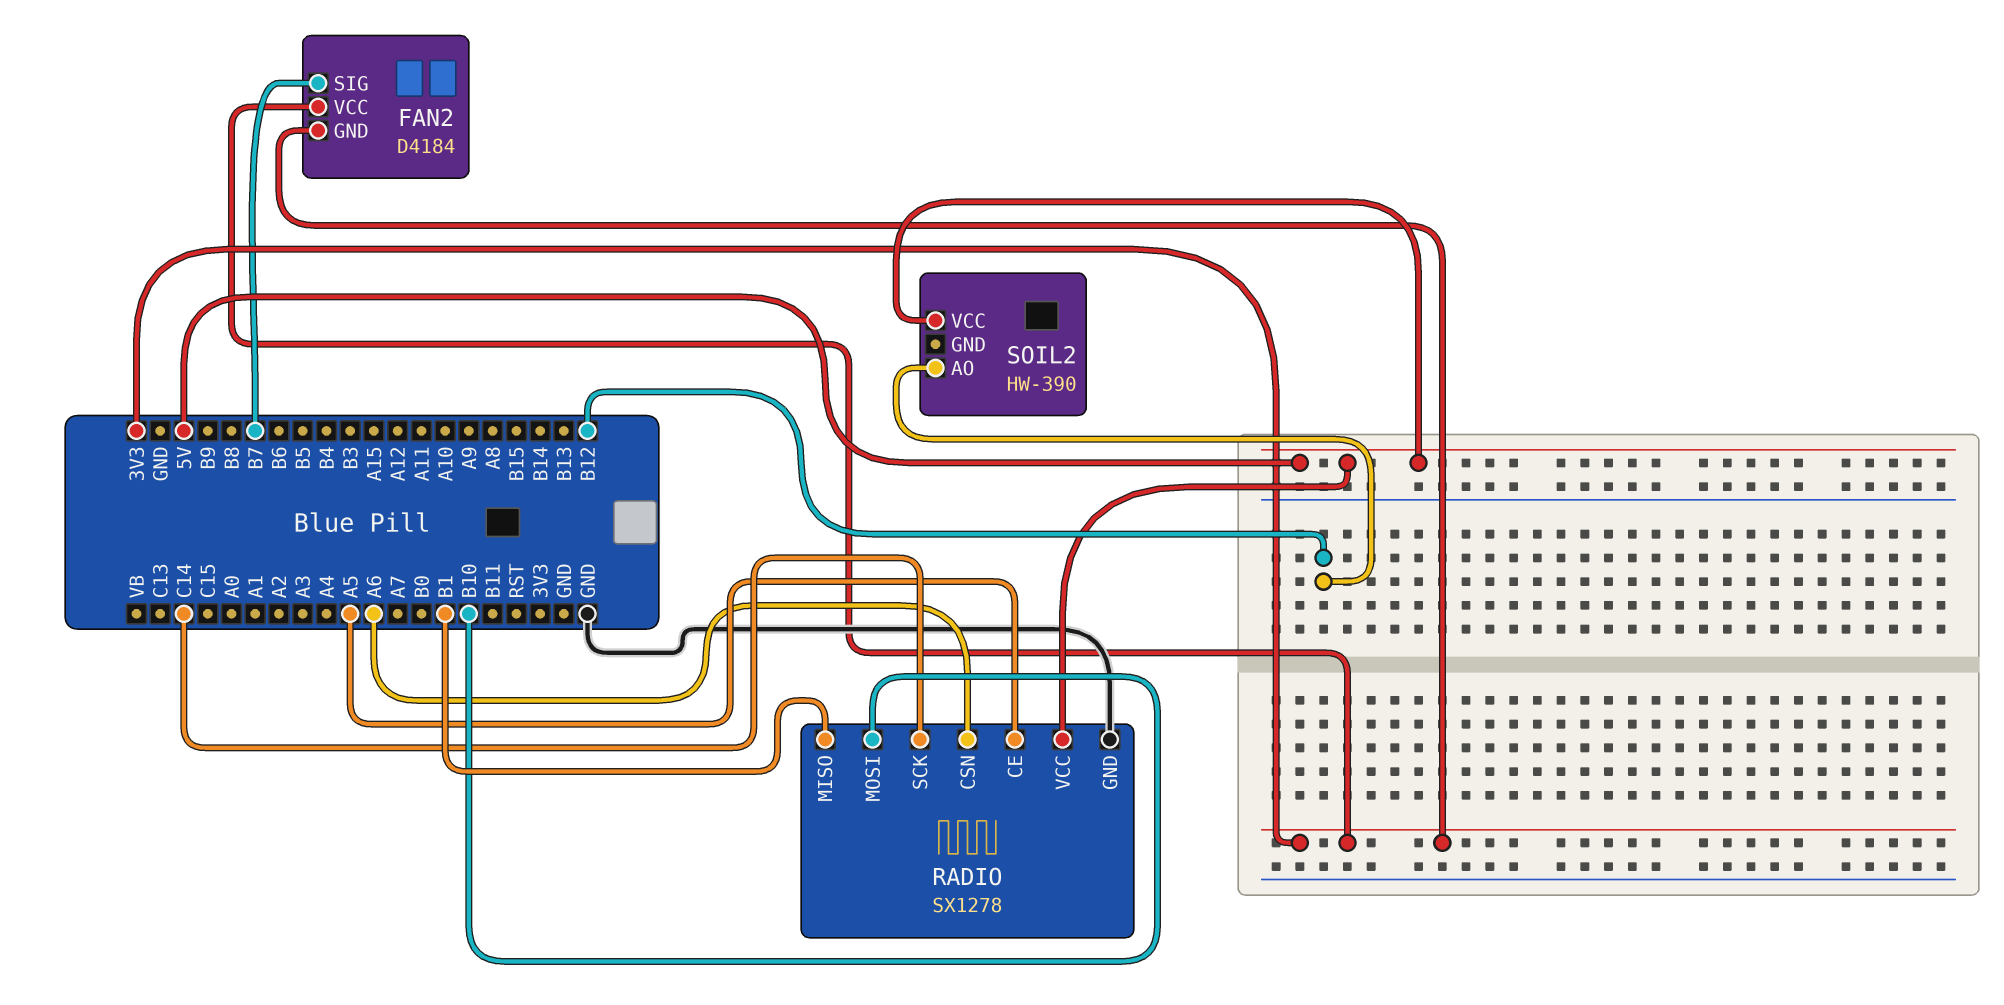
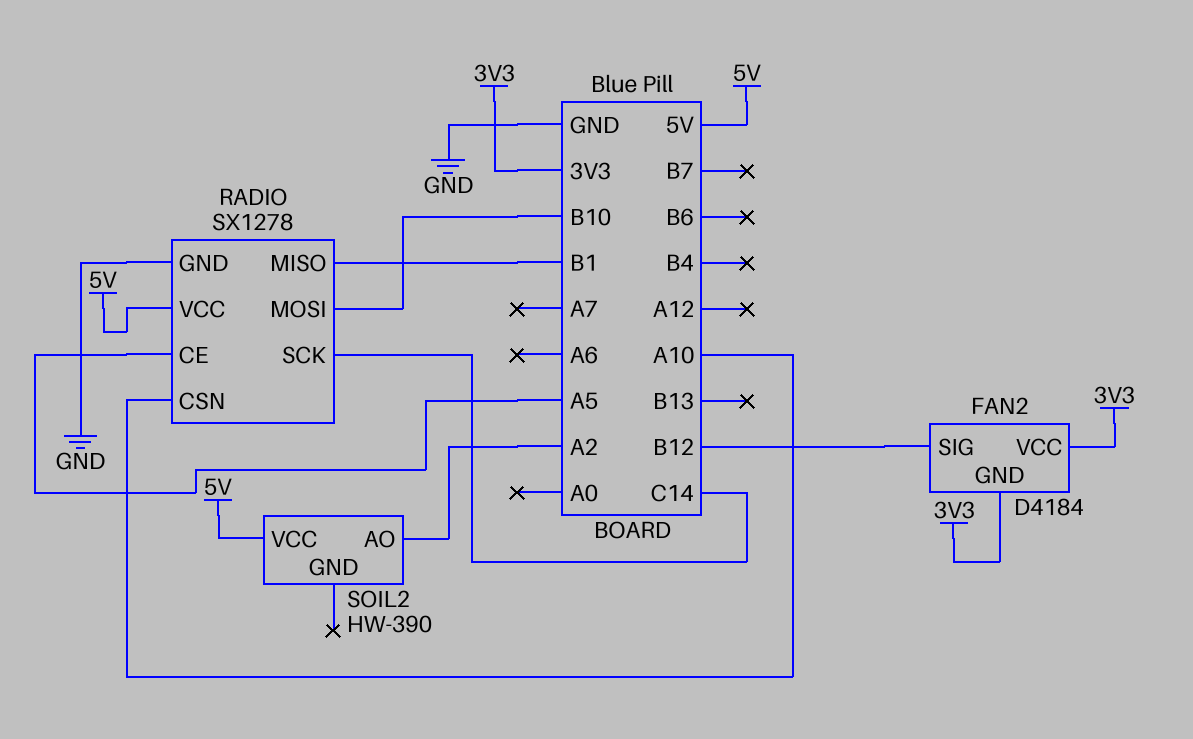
FAN2 pin SIG: B7 -> B12
RADIO pin CSN: A6 -> A10
SOIL2 pin AO: B12 -> A2

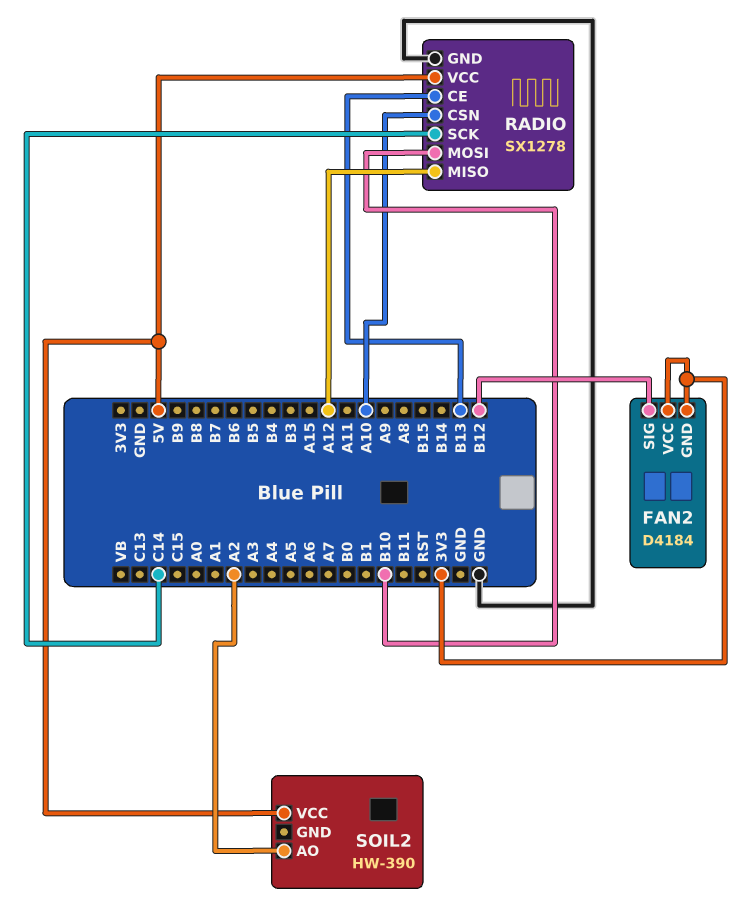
RADIO pin CE: A5 -> B13
RADIO pin MISO: B1 -> A12

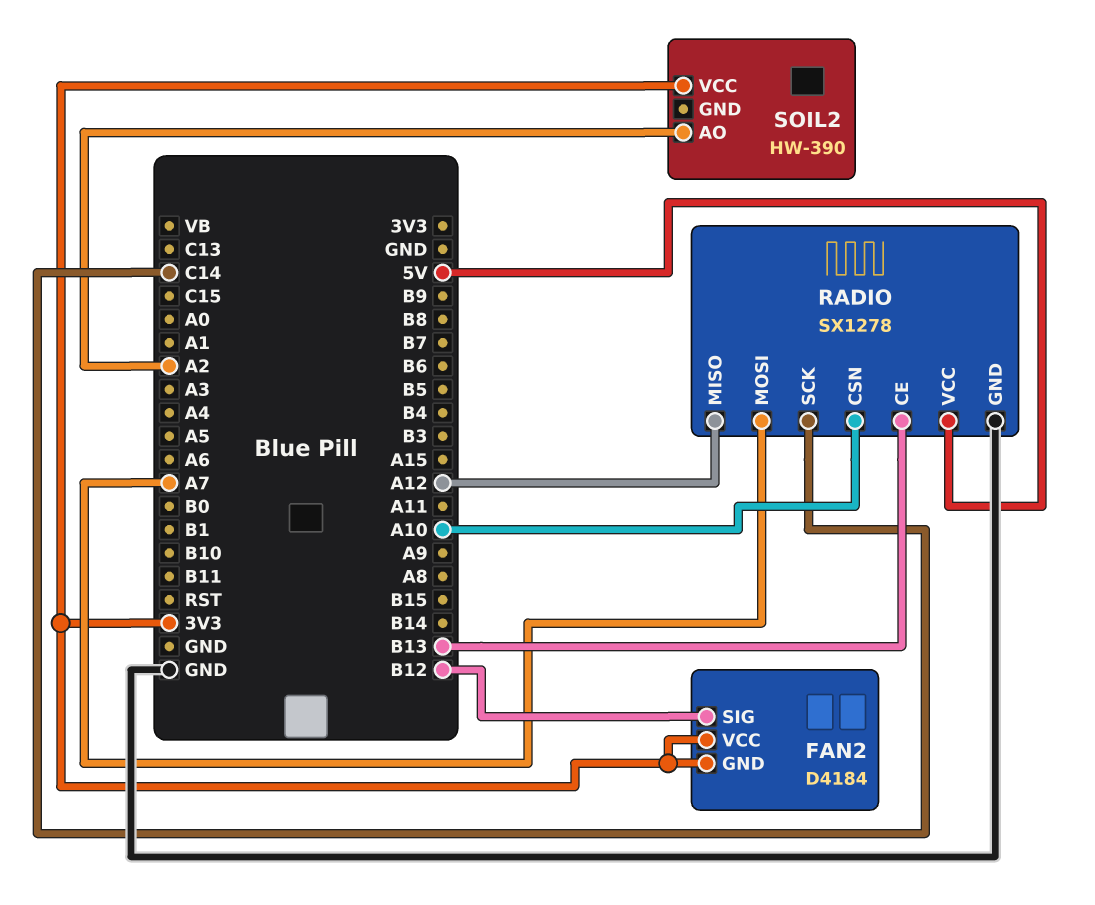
RADIO pin MOSI: B10 -> A7
SOIL2 pin VCC: 5V -> 3V3

